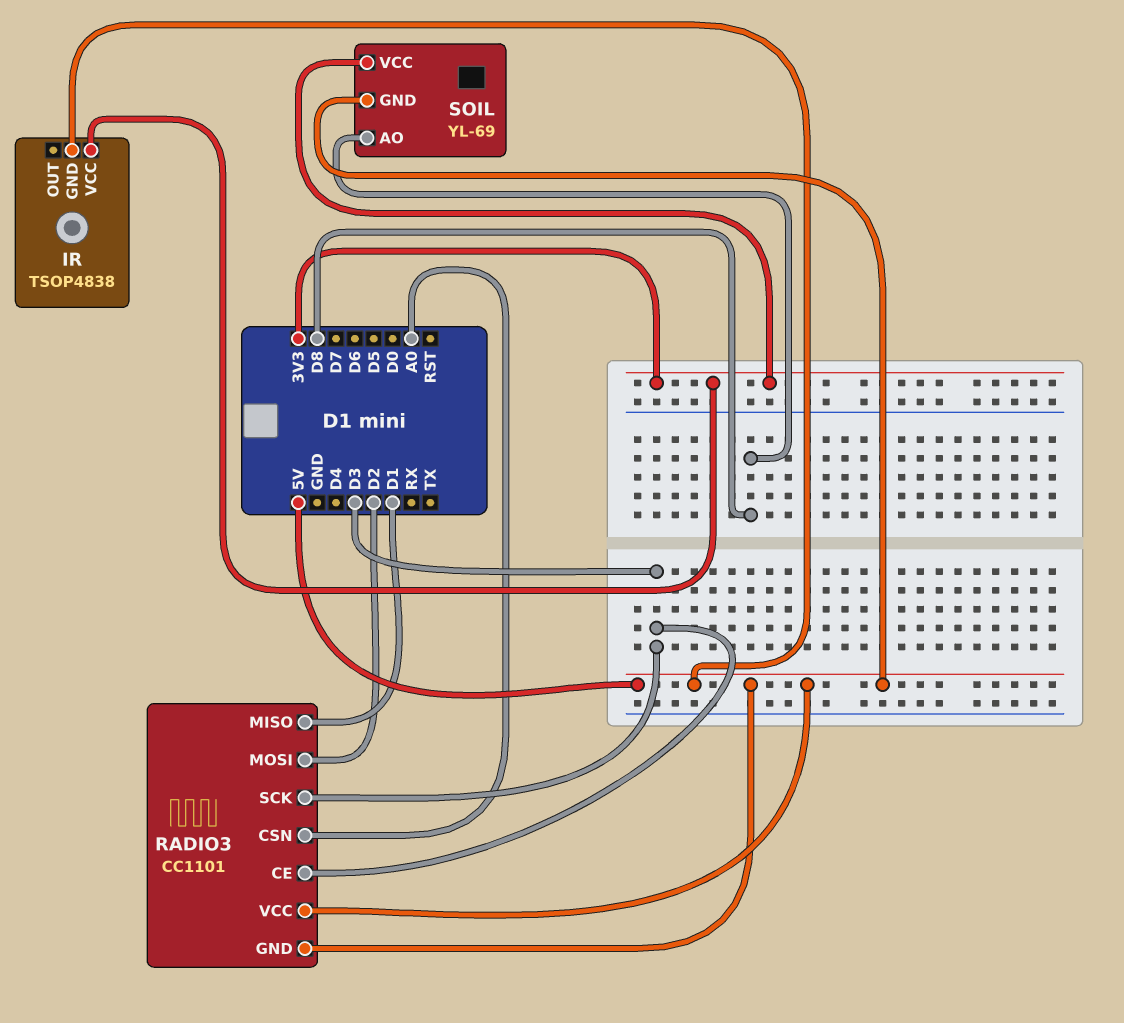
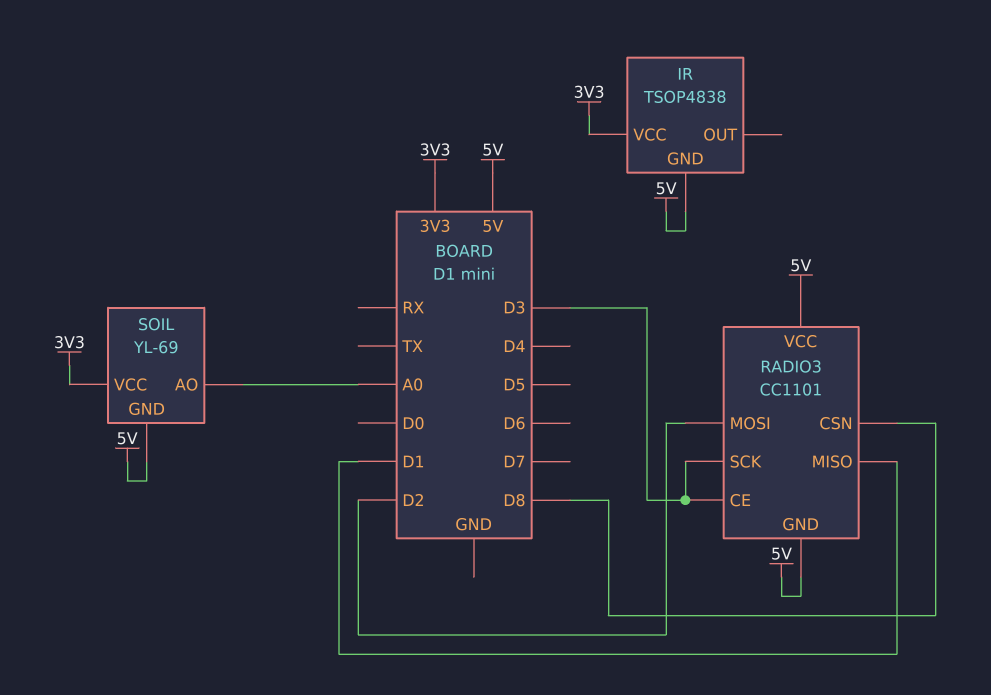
RADIO3 pin CSN: A0 -> D8
SOIL pin AO: D8 -> A0

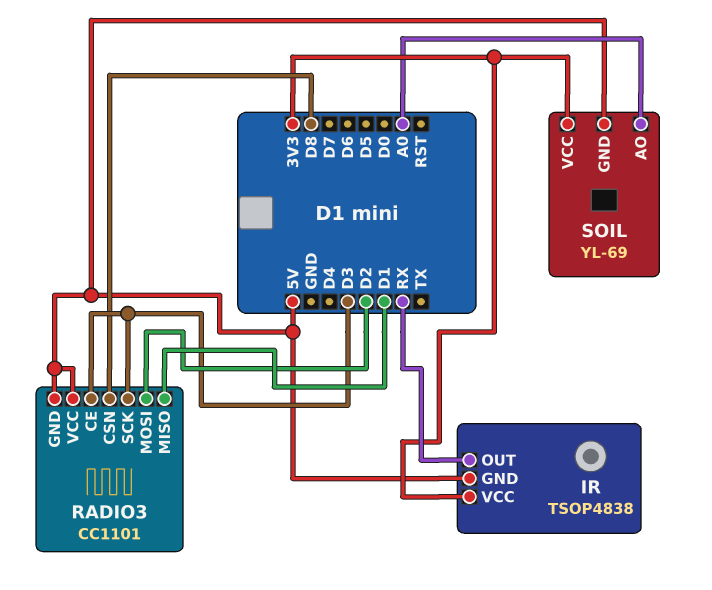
IR pin OUT: none -> RX

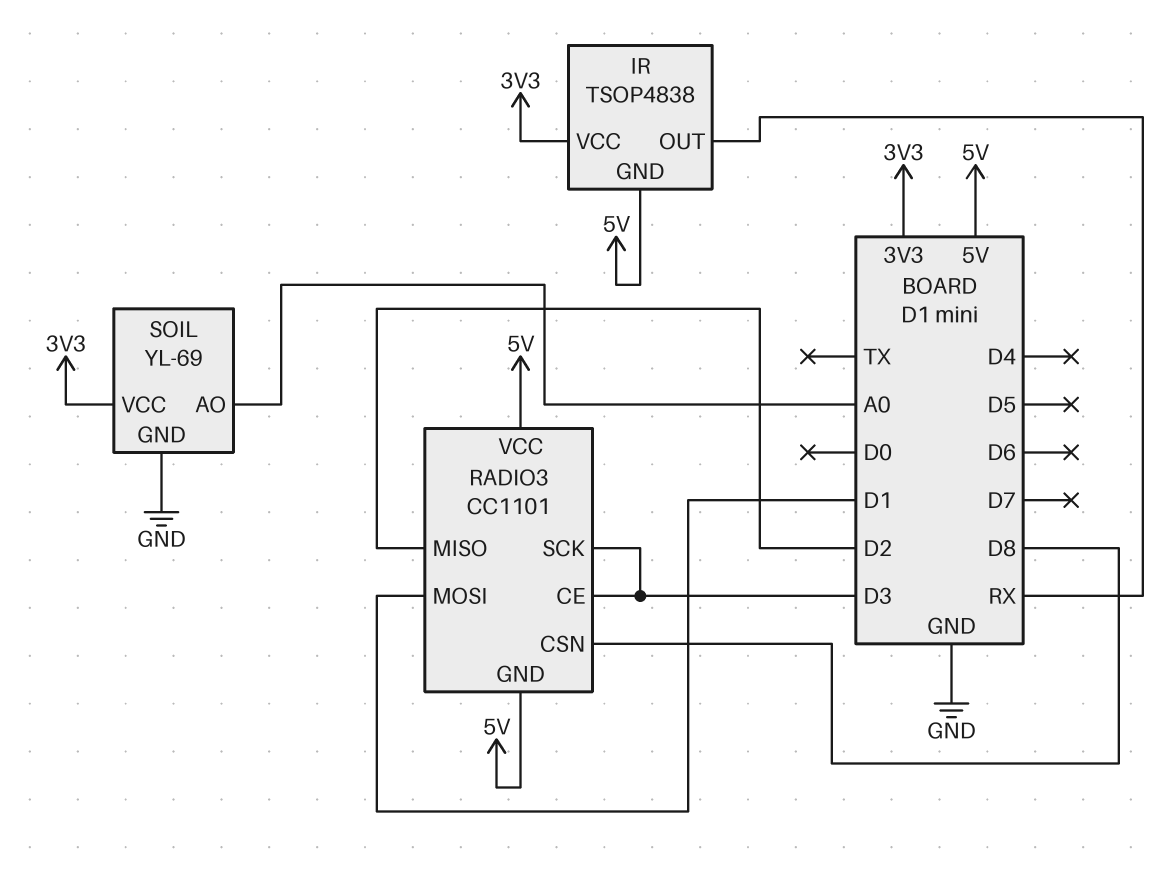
RADIO3 pin MISO: D1 -> D2
RADIO3 pin MOSI: D2 -> D1
SOIL pin GND: 5V -> GND

